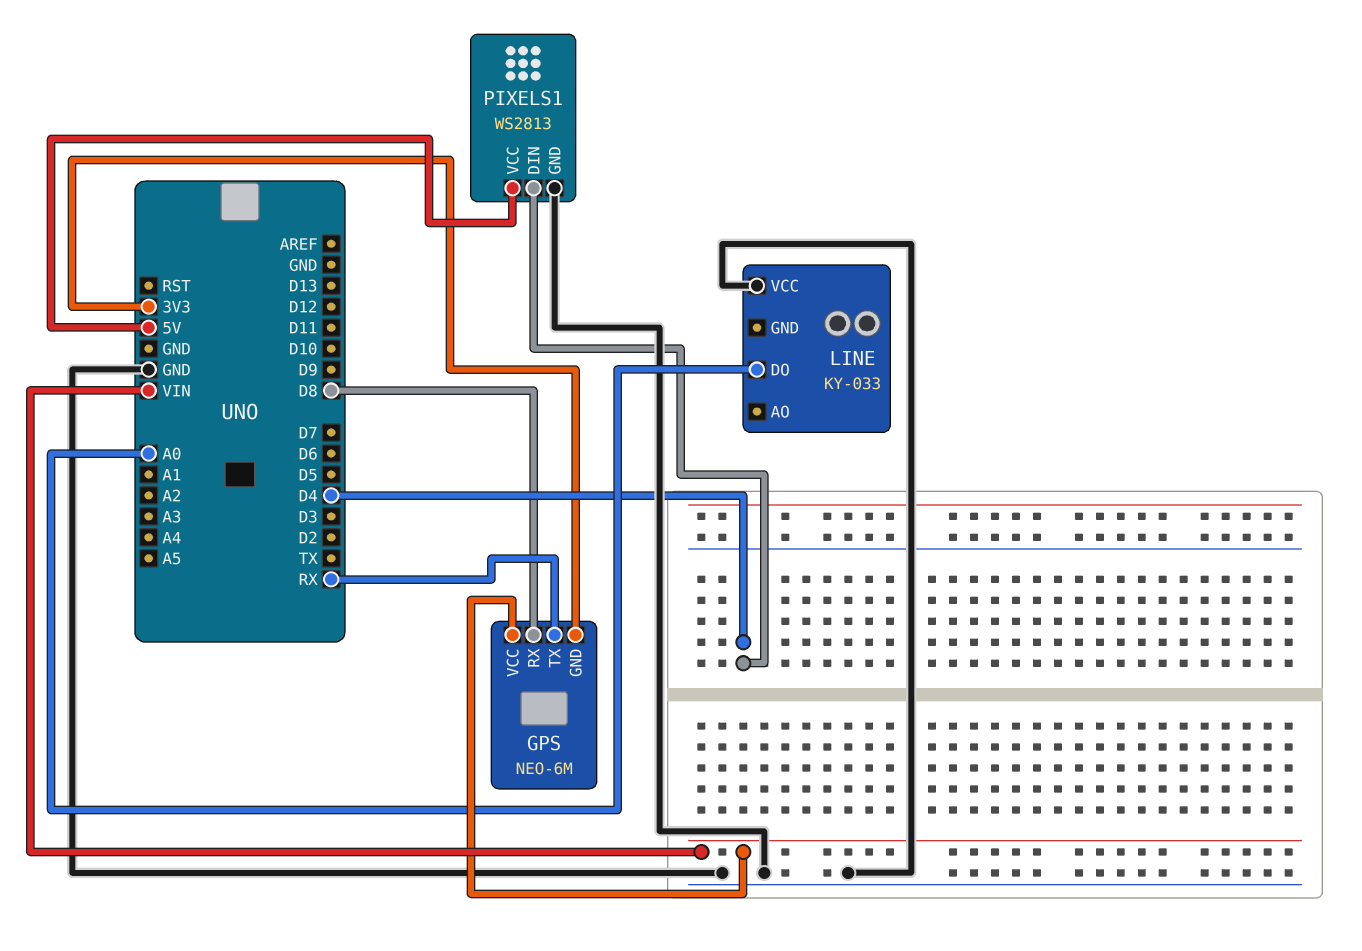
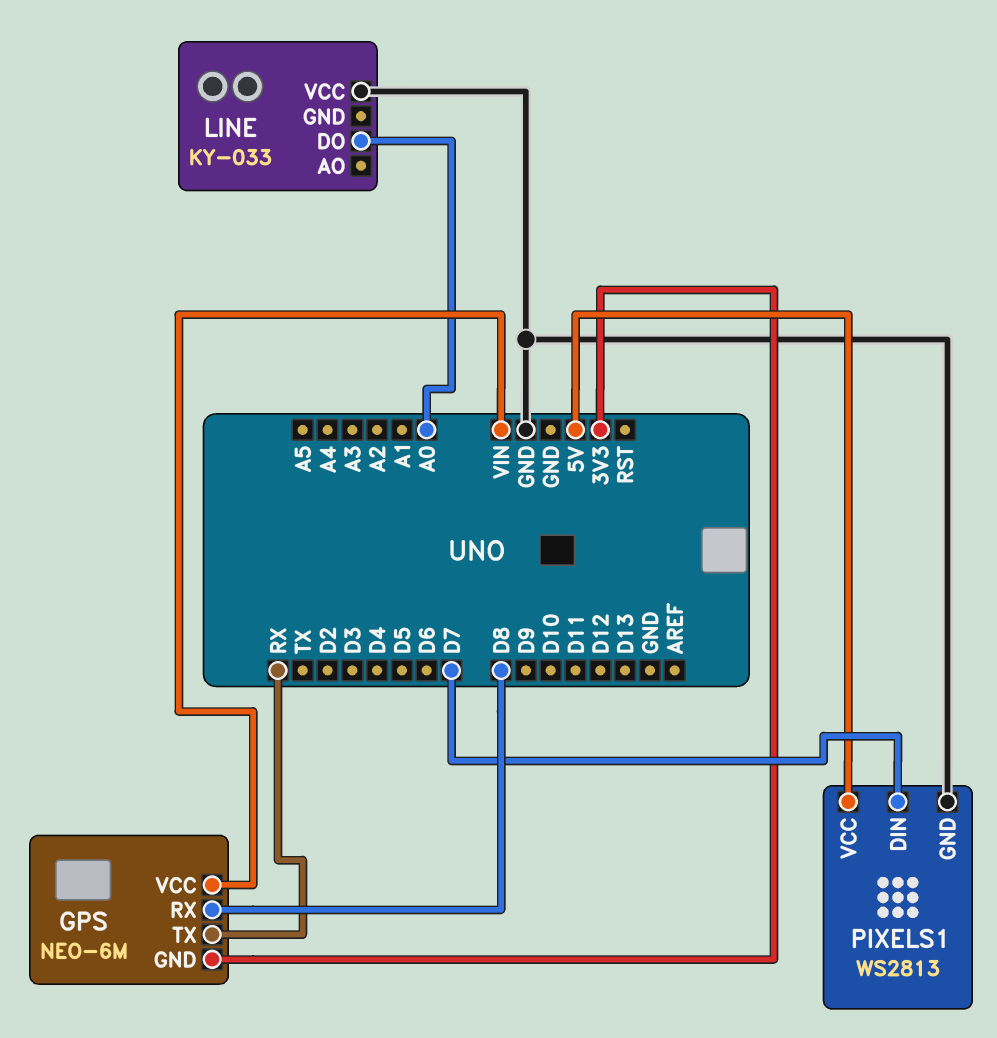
PIXELS1 pin DIN: D4 -> D7

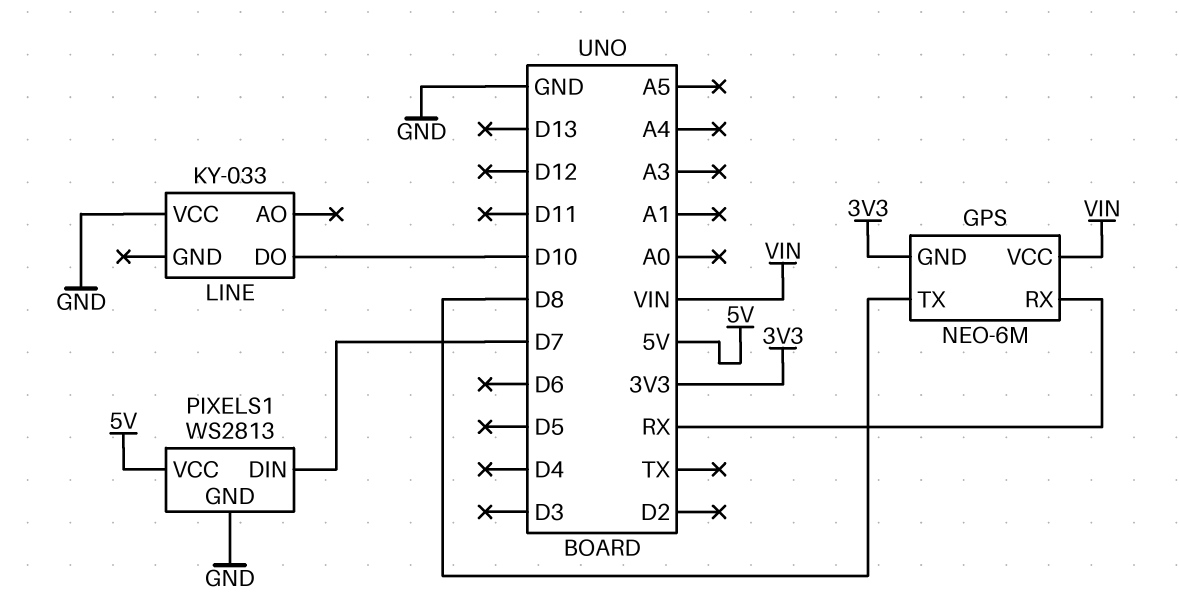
GPS pin RX: D8 -> RX
GPS pin TX: RX -> D8
LINE pin DO: A0 -> D10

